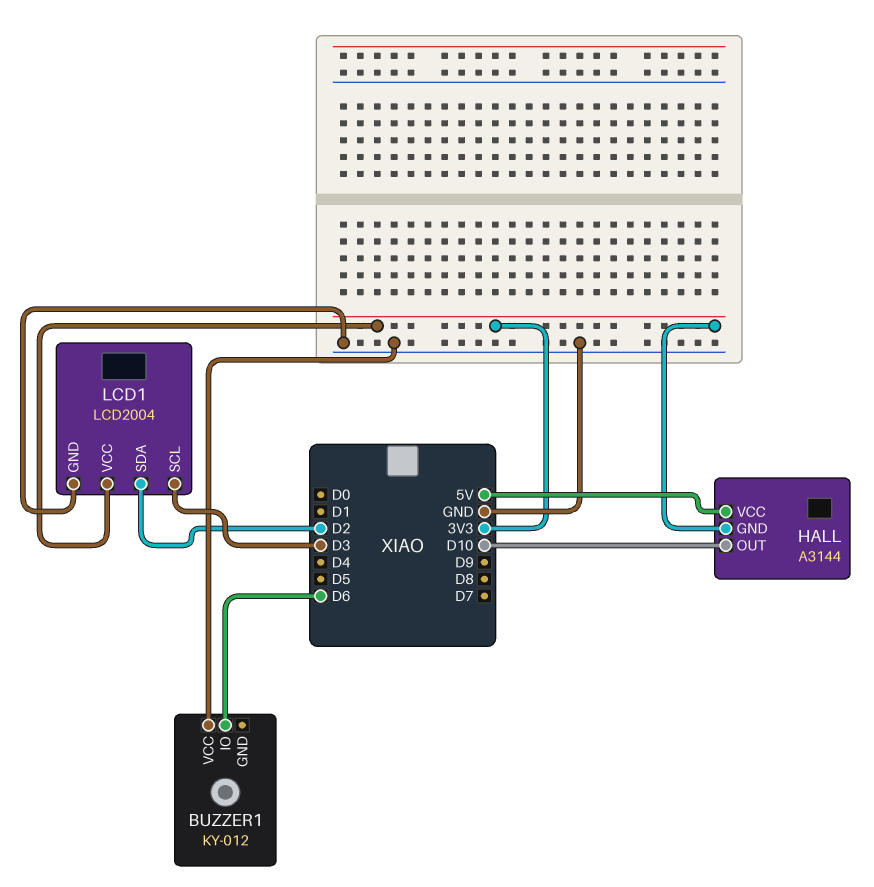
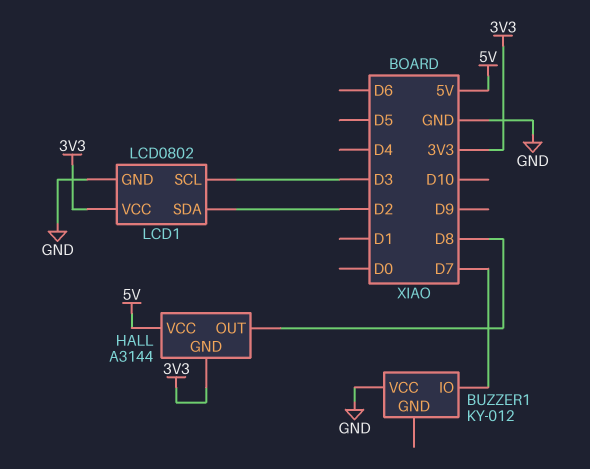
BUZZER1 pin IO: D6 -> D7
HALL pin OUT: D10 -> D8
LCD1: LCD2004 -> LCD0802

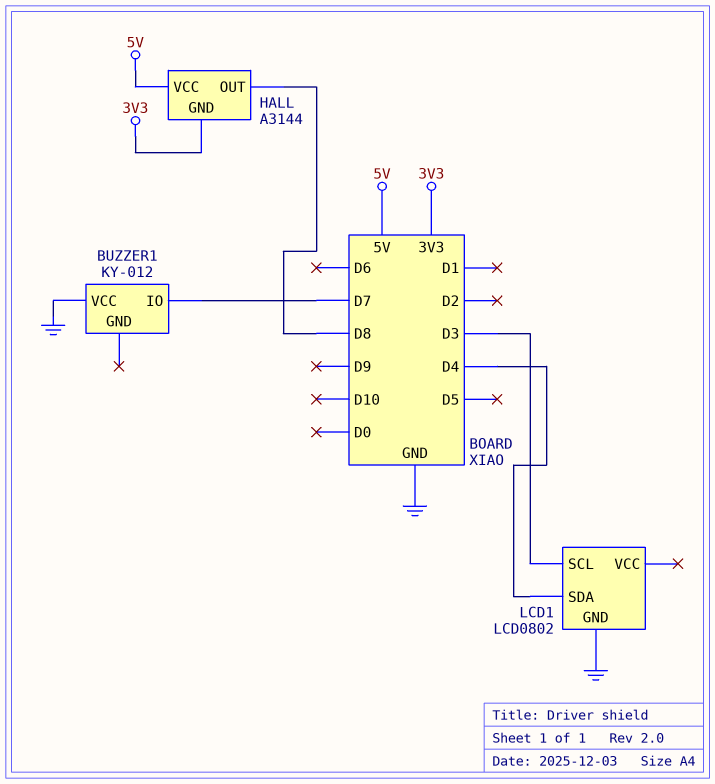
LCD1 pin SDA: D2 -> D4
LCD1 pin VCC: 3V3 -> none

